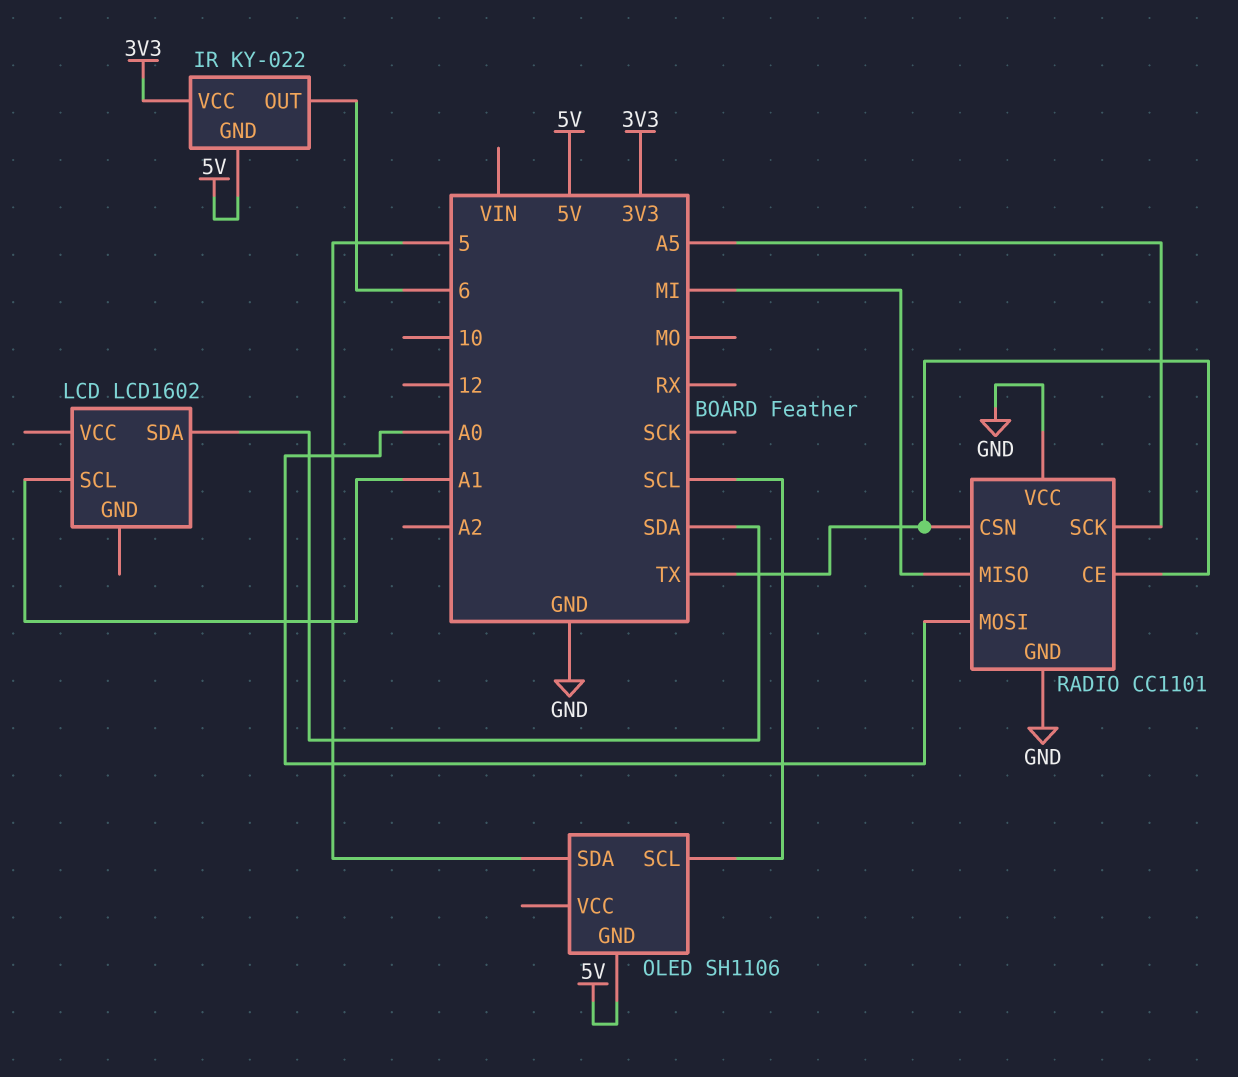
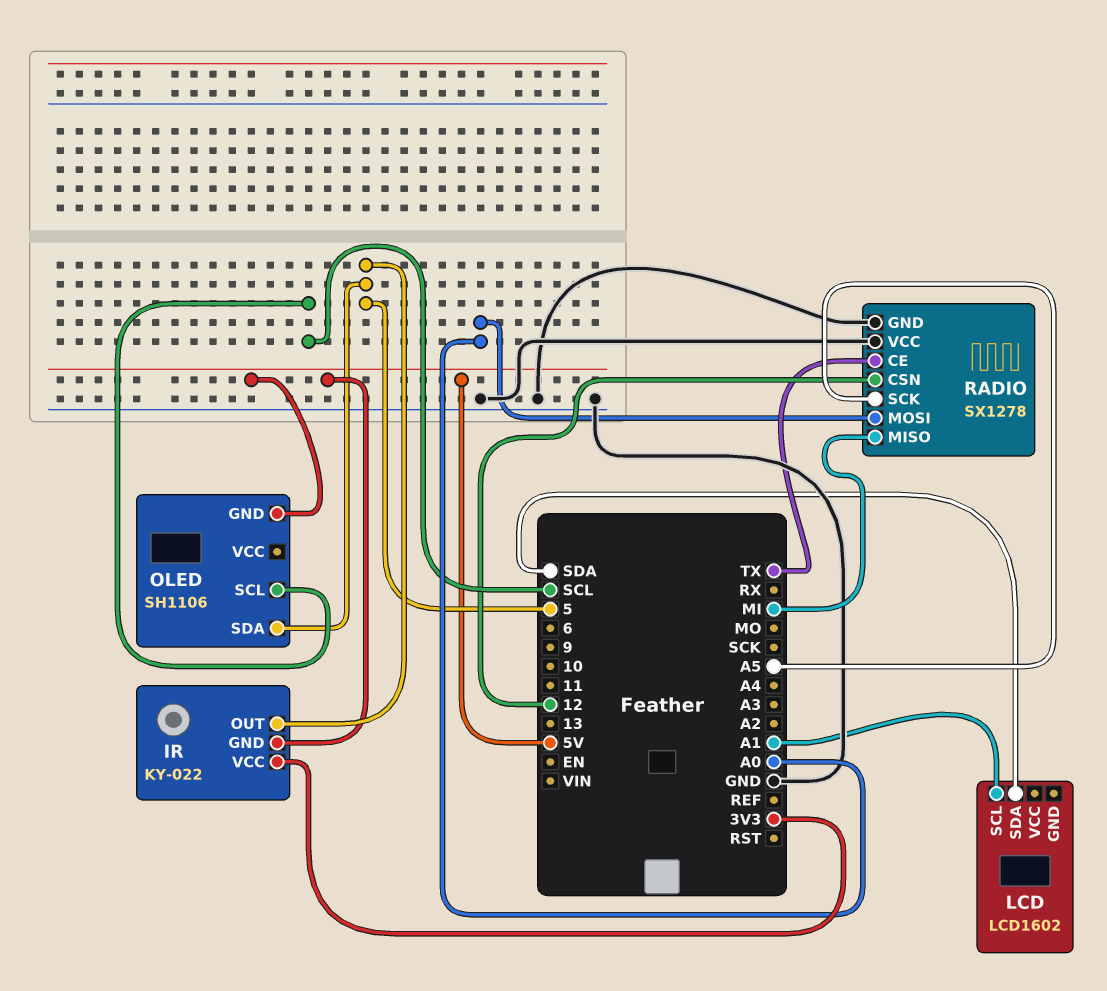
IR pin OUT: 6 -> 5
RADIO: CC1101 -> SX1278
RADIO pin CSN: TX -> 12

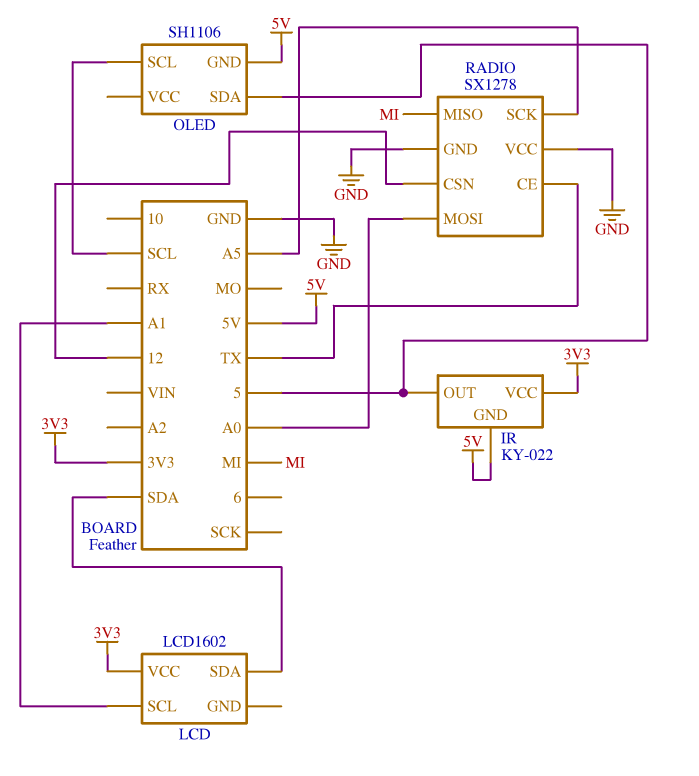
LCD pin VCC: none -> 3V3

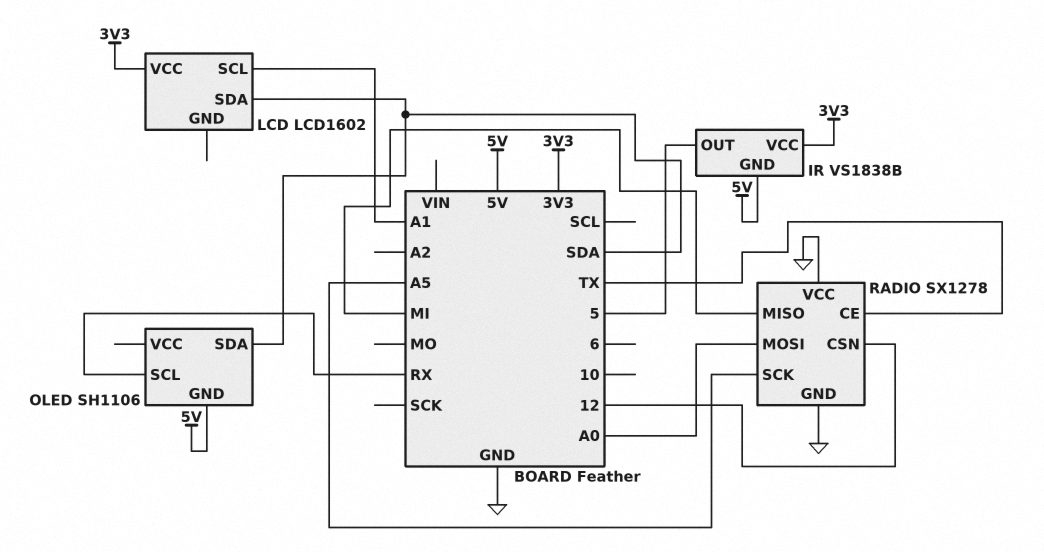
IR: KY-022 -> VS1838B
OLED pin SCL: SCL -> RX
OLED pin SDA: 5 -> SDA

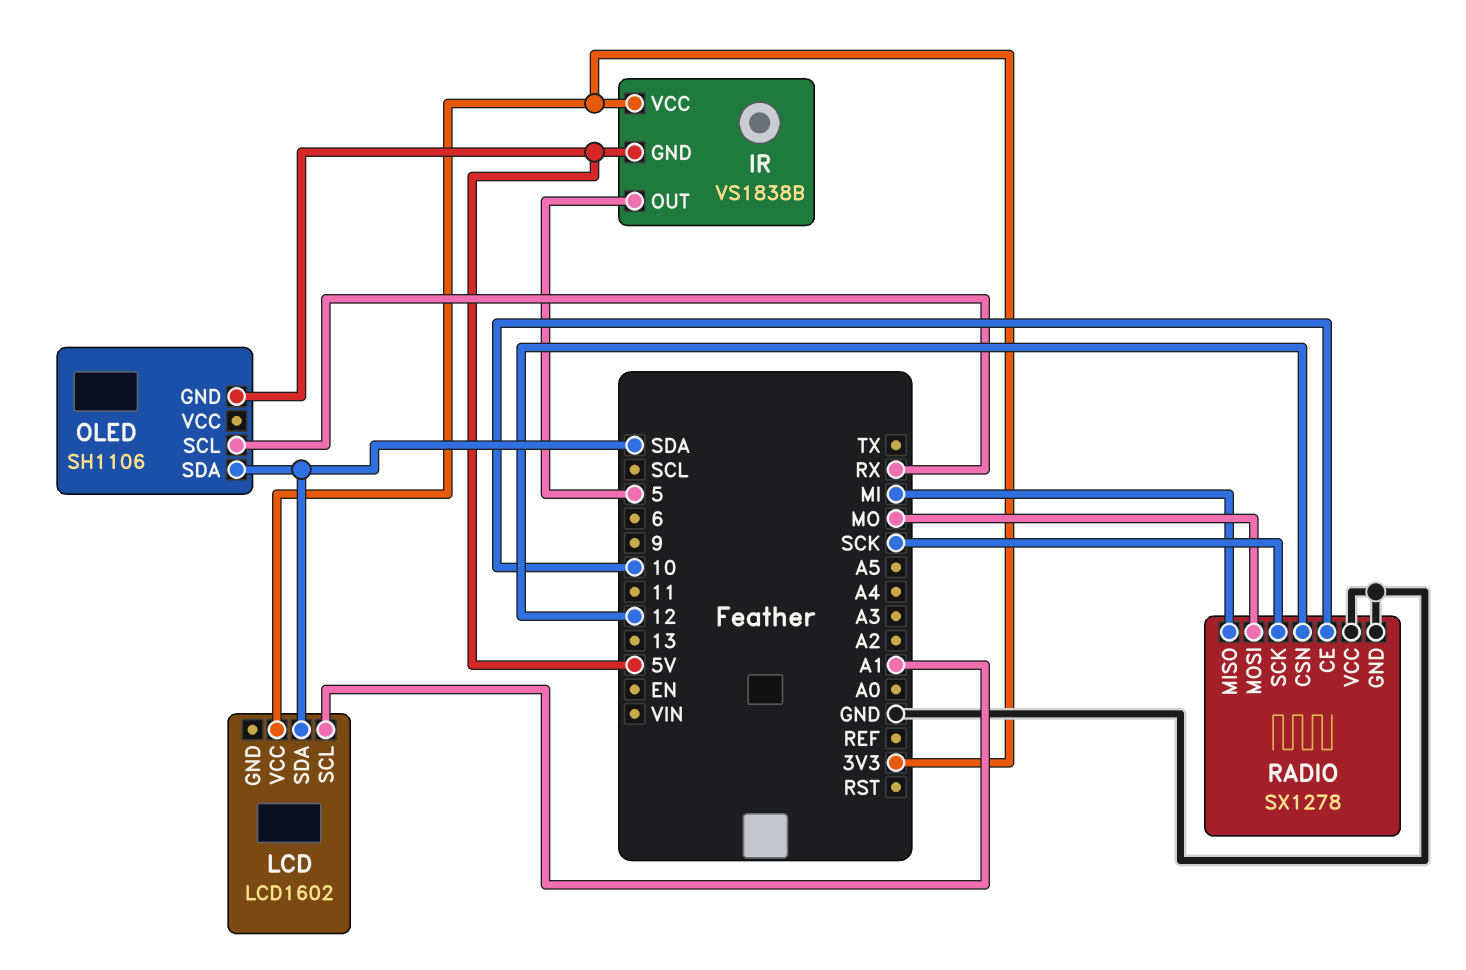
RADIO pin CE: TX -> 10
RADIO pin MOSI: A0 -> MO
RADIO pin SCK: A5 -> SCK

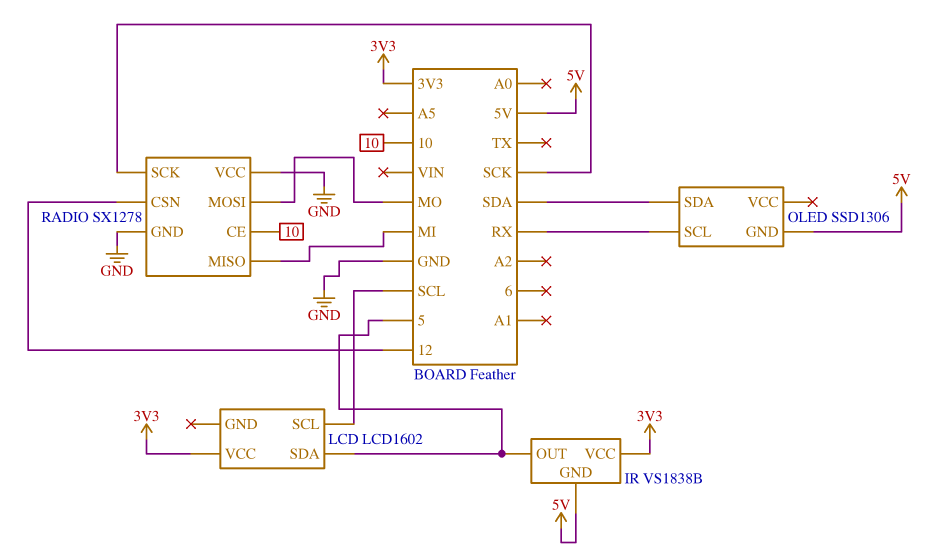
LCD pin SCL: A1 -> SCL
LCD pin SDA: SDA -> 5
OLED: SH1106 -> SSD1306

